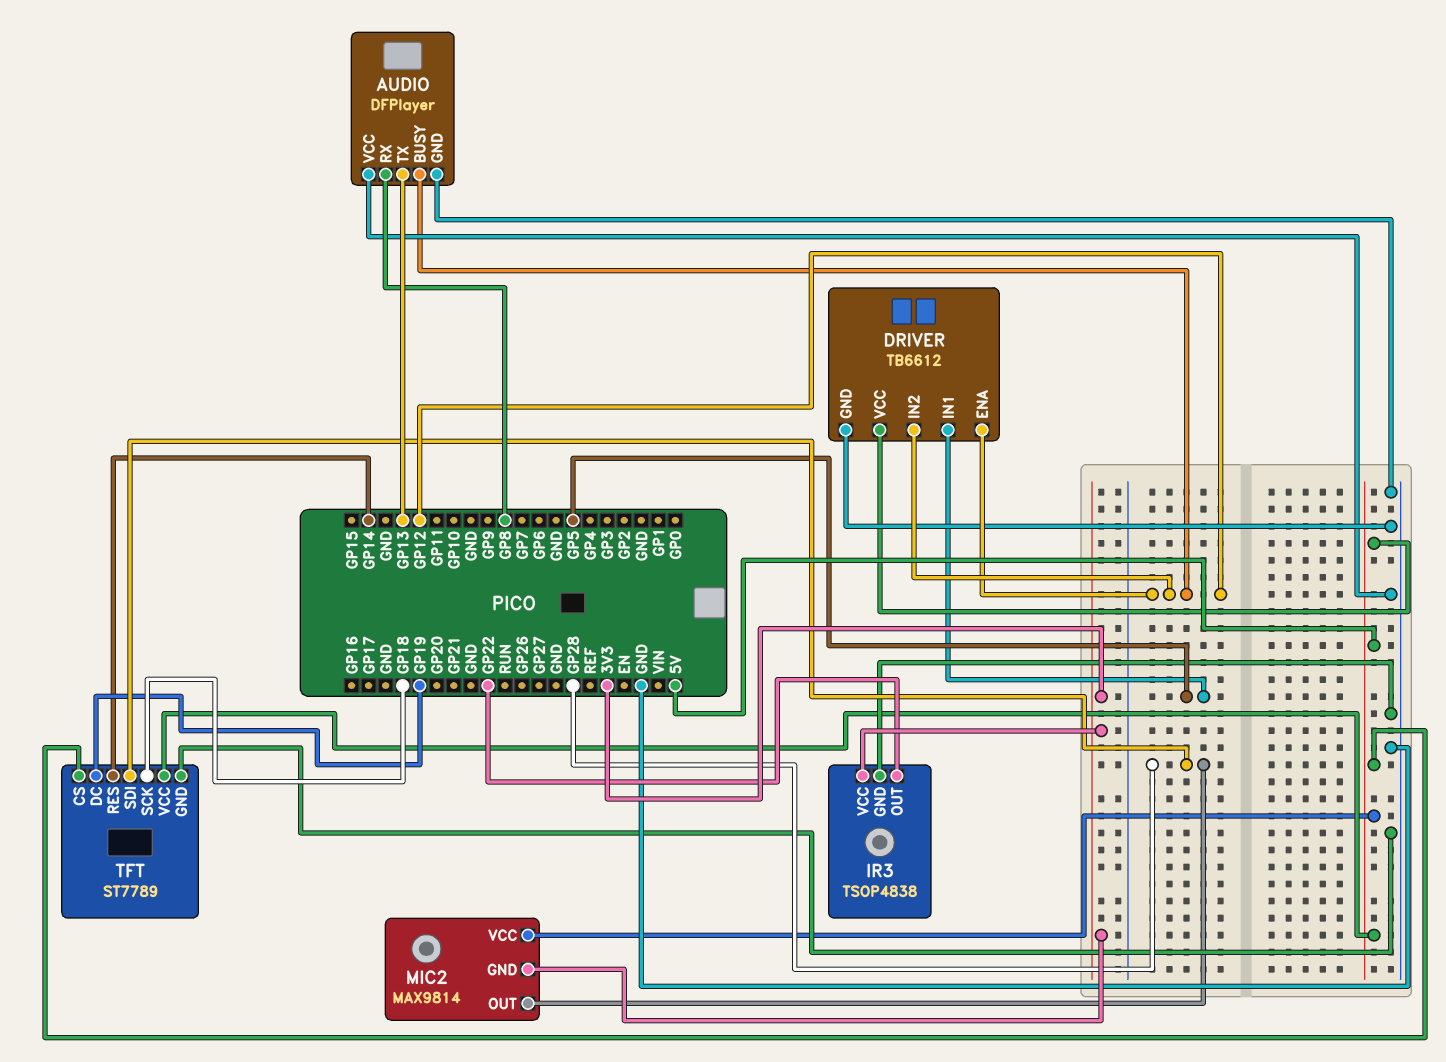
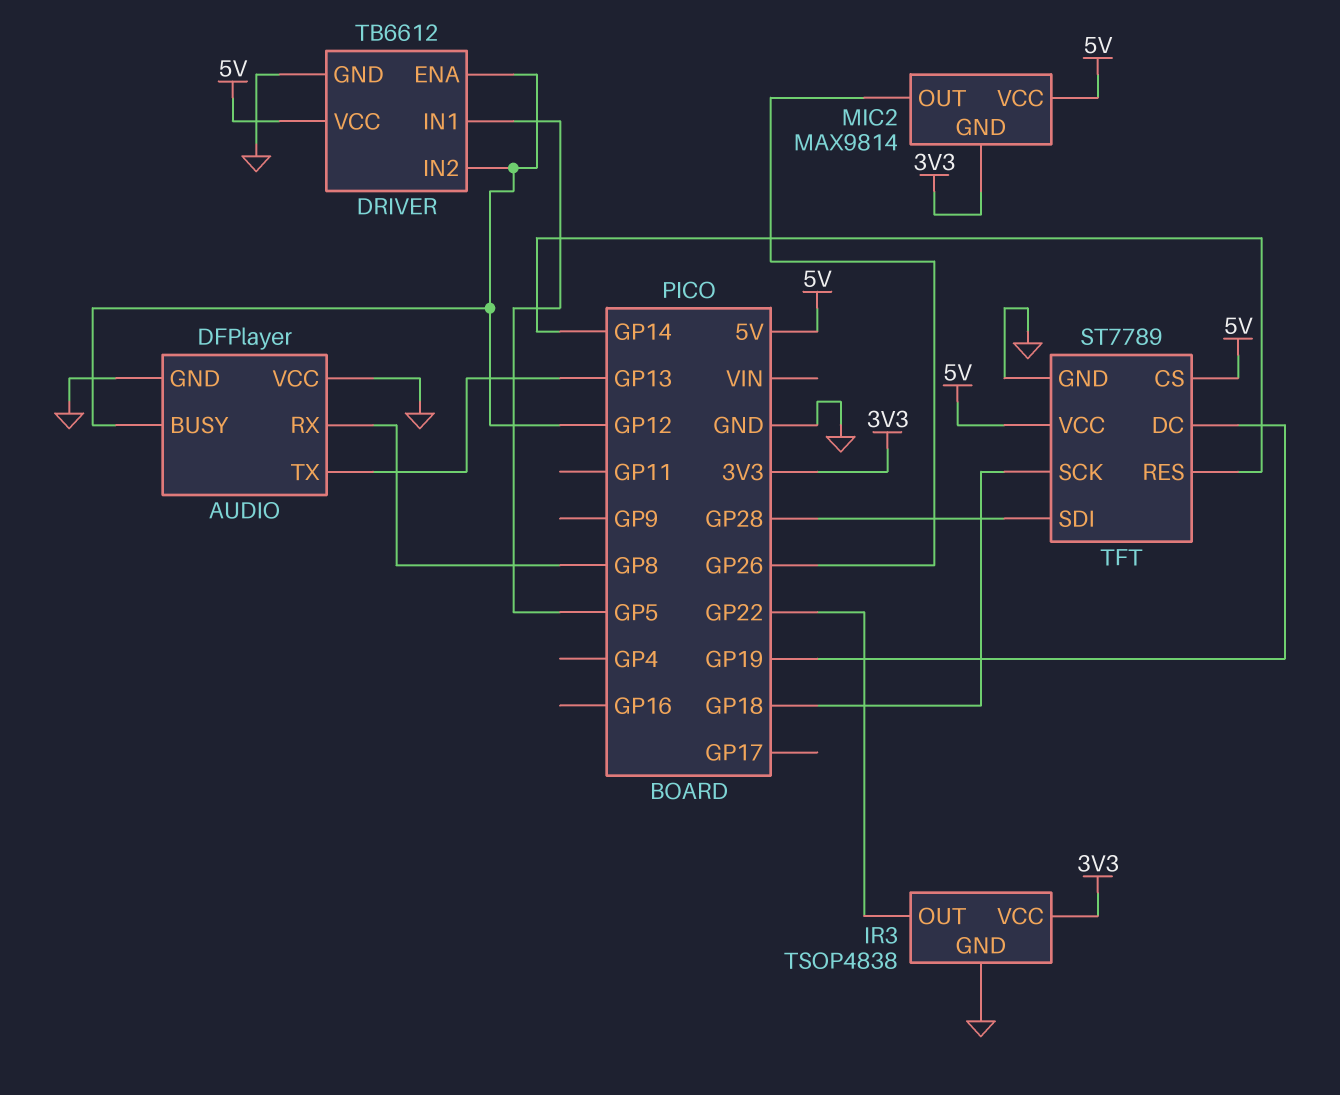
MIC2 pin OUT: GP28 -> GP26

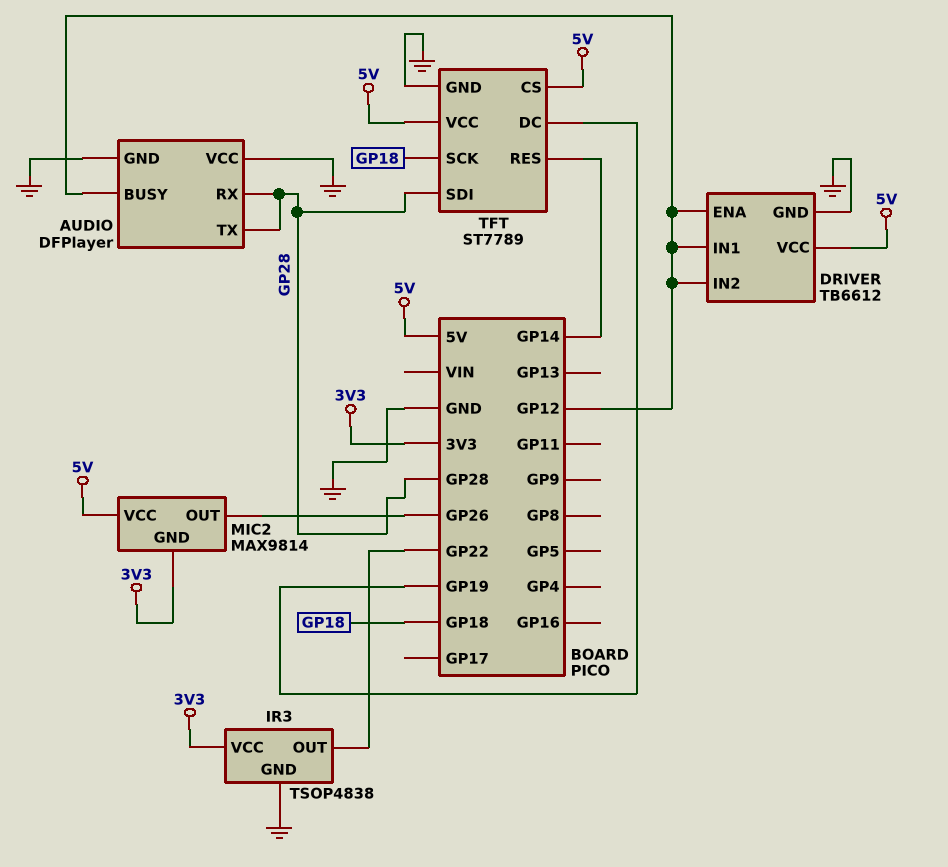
AUDIO pin RX: GP8 -> GP28
AUDIO pin TX: GP13 -> GP28
DRIVER pin IN1: GP5 -> GP12

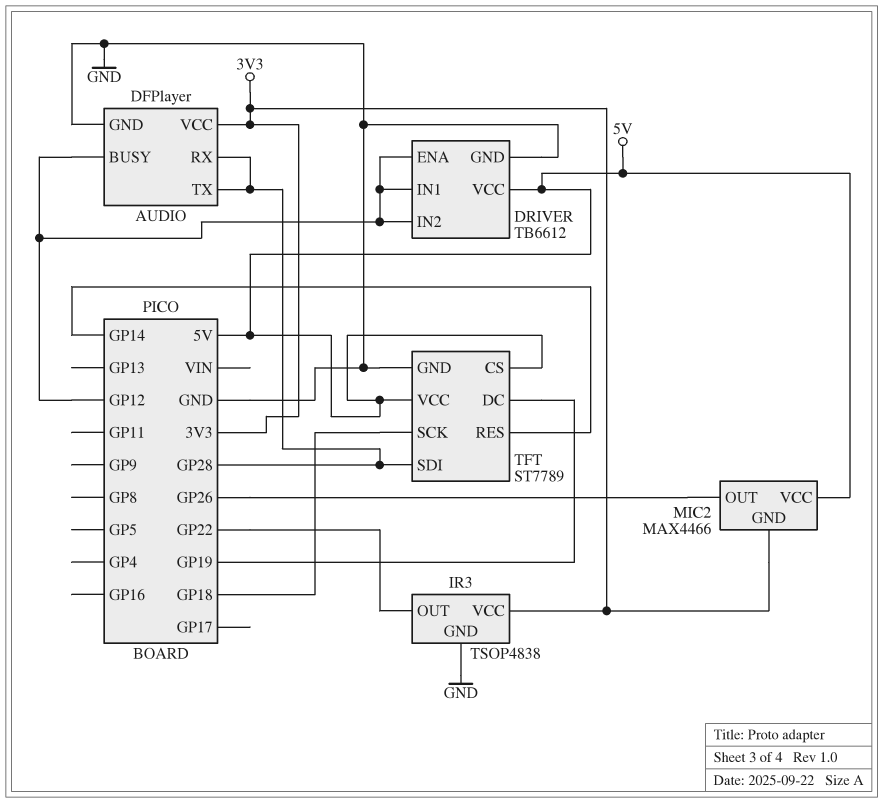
AUDIO pin VCC: GND -> 3V3
MIC2: MAX9814 -> MAX4466

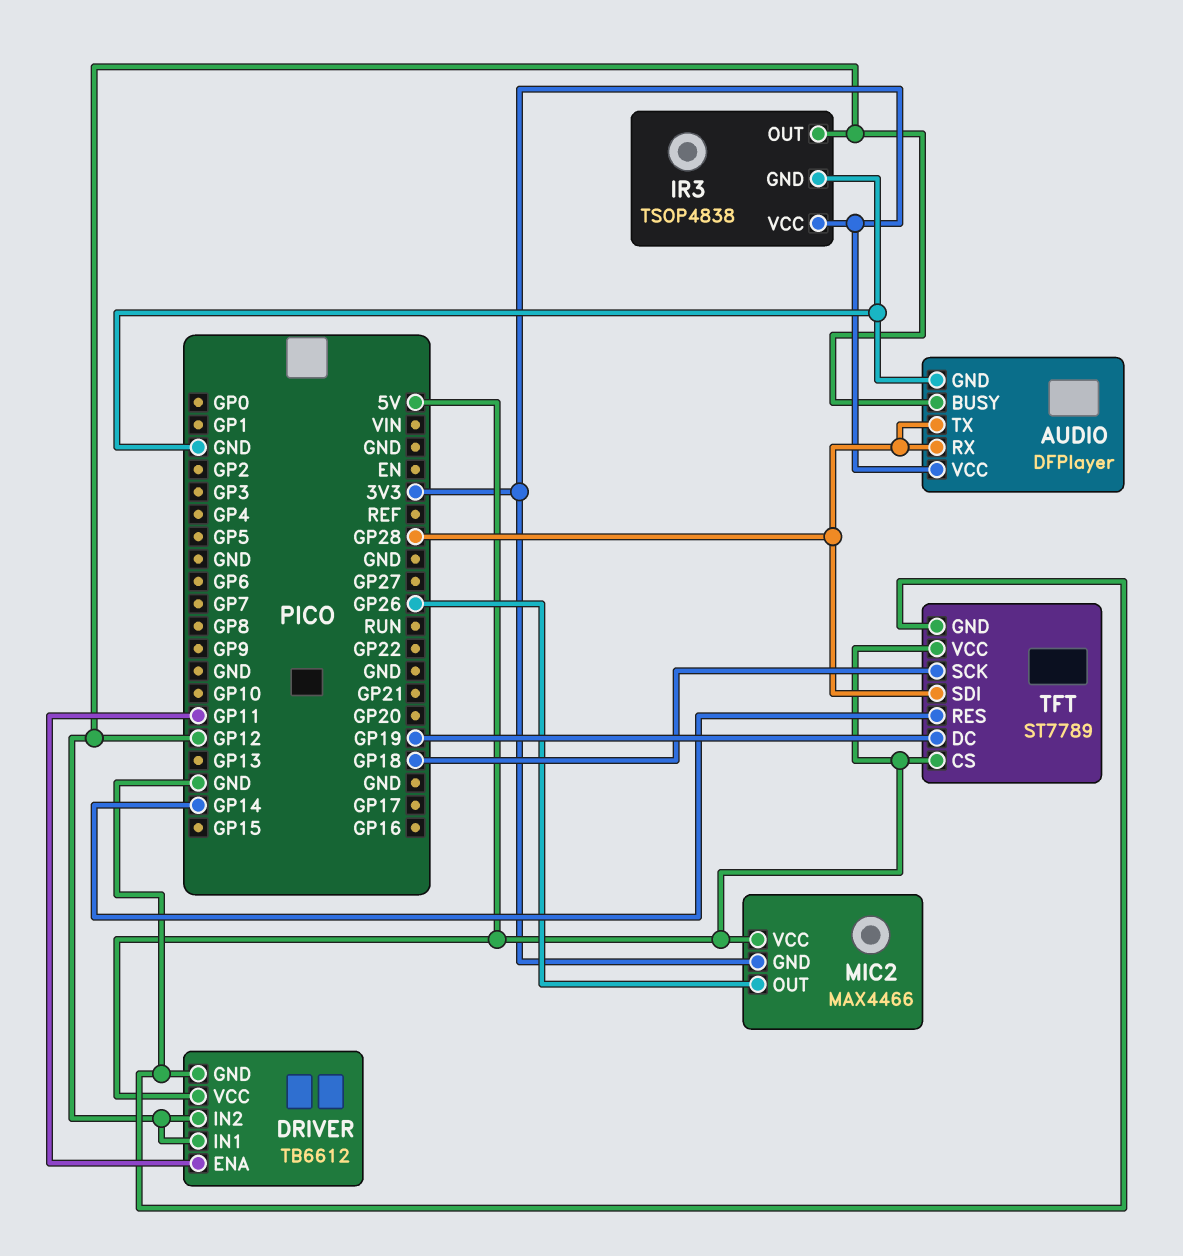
DRIVER pin ENA: GP12 -> GP11
IR3 pin OUT: GP22 -> GP12

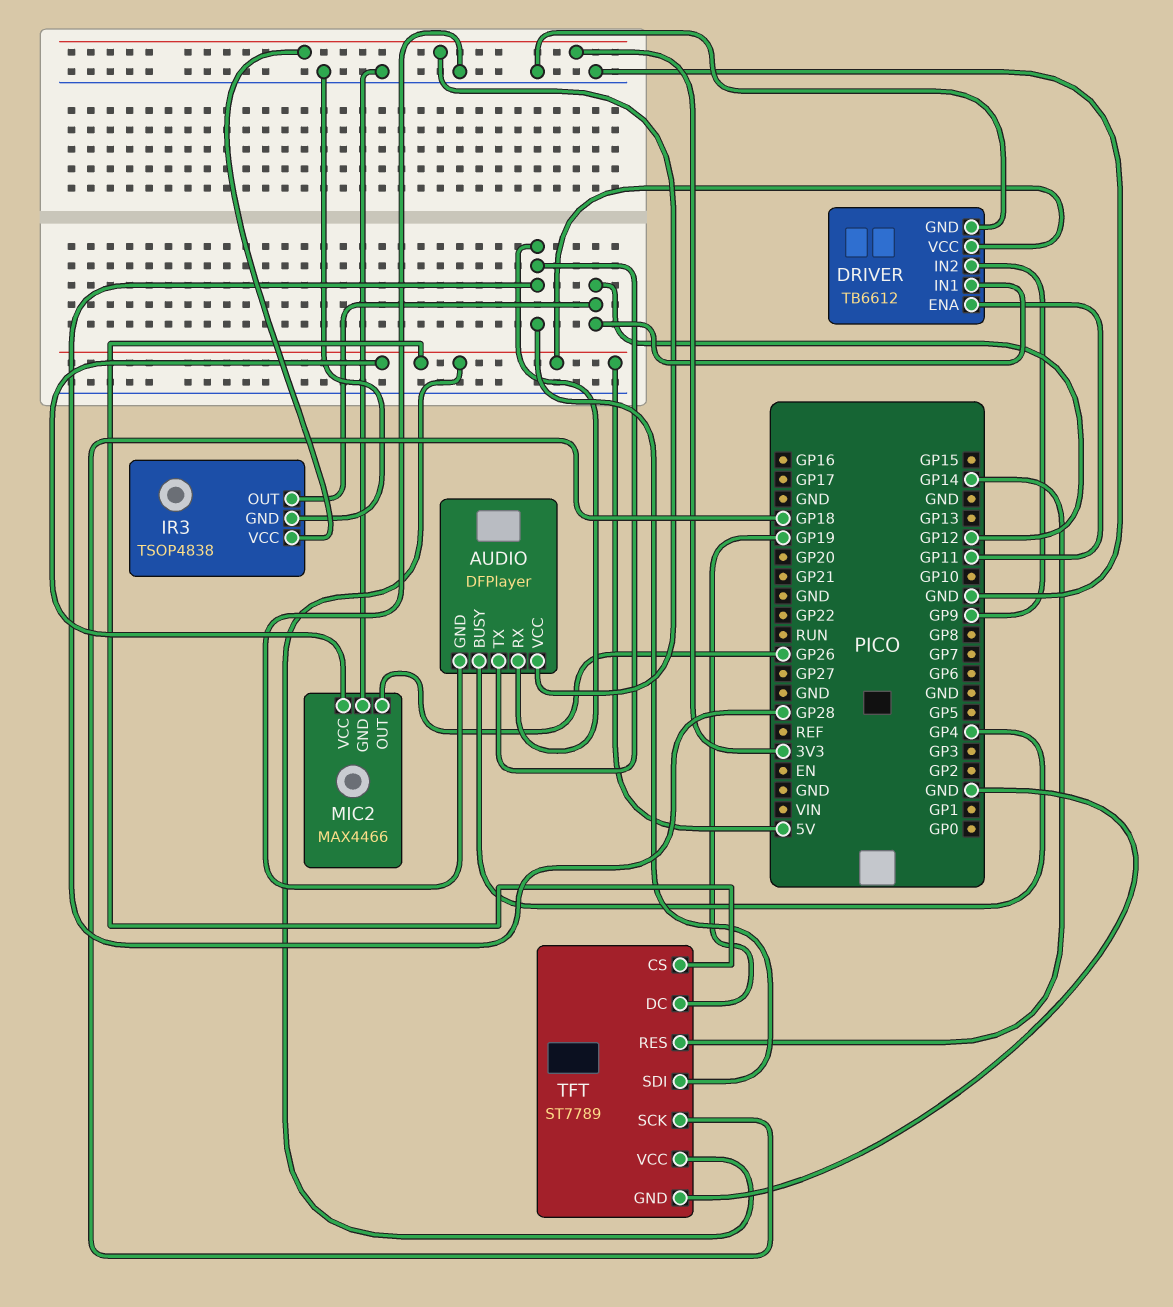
AUDIO pin BUSY: GP12 -> GP4
DRIVER pin IN2: GP12 -> GP9
MIC2 pin GND: 3V3 -> GND

